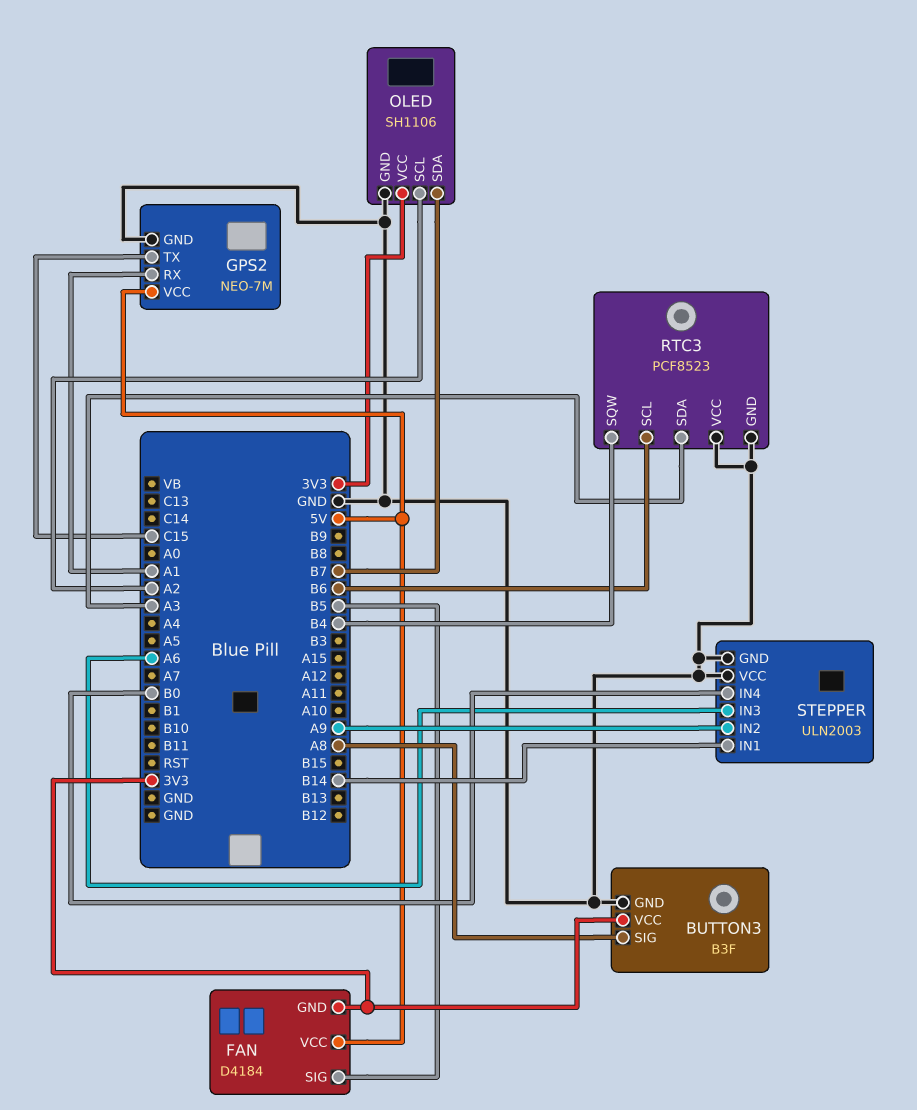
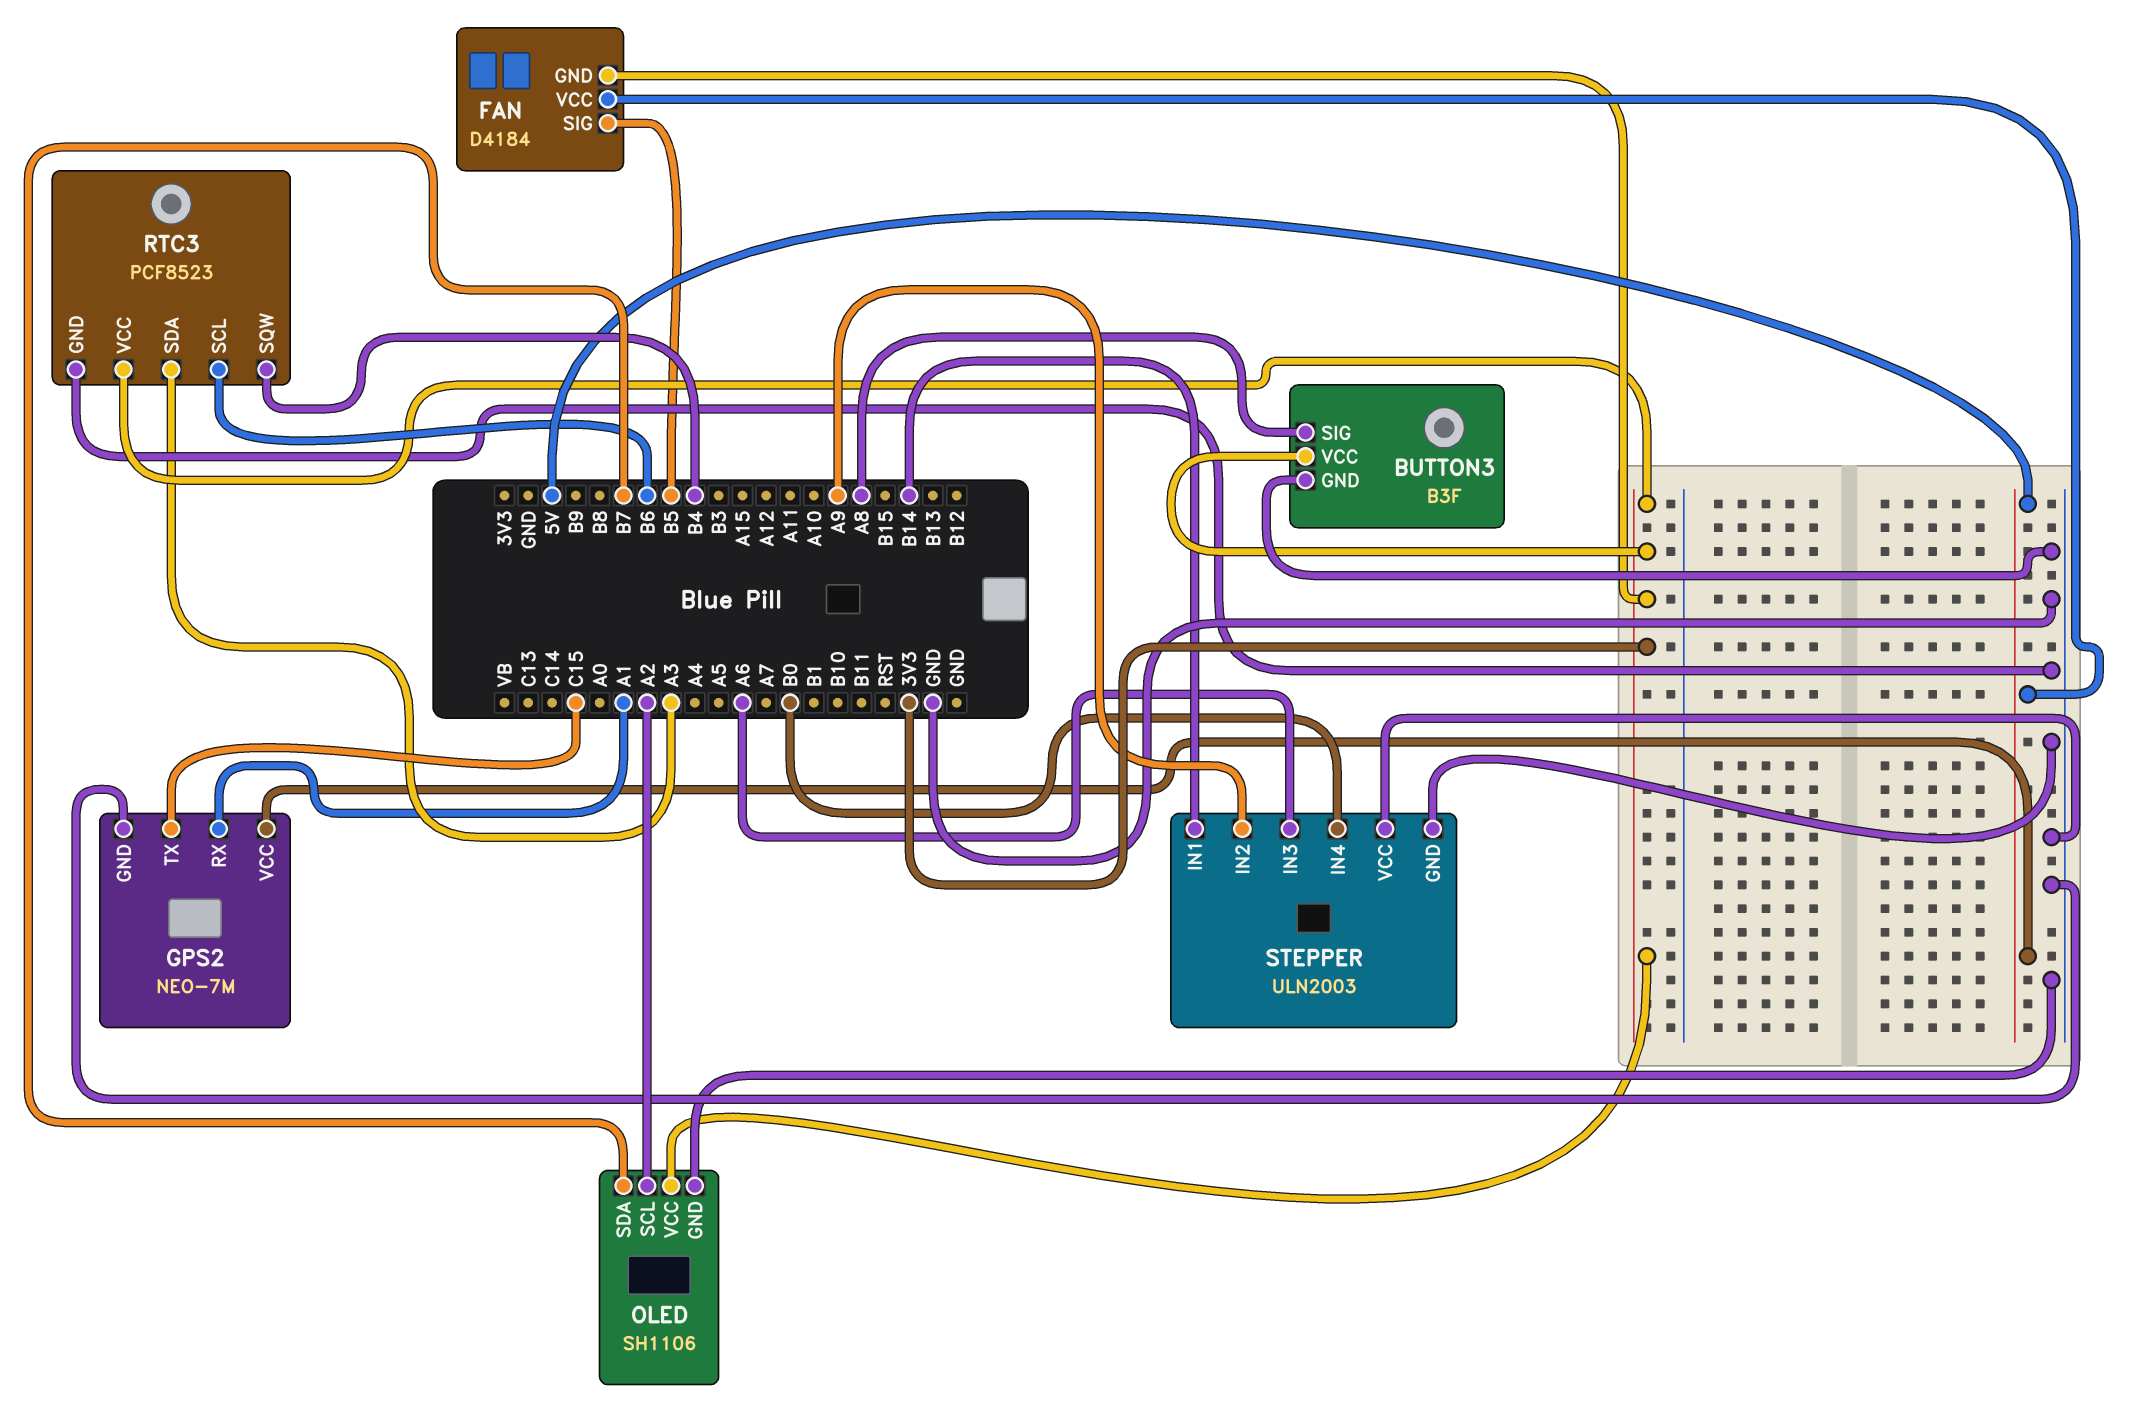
RTC3 pin VCC: GND -> 3V3

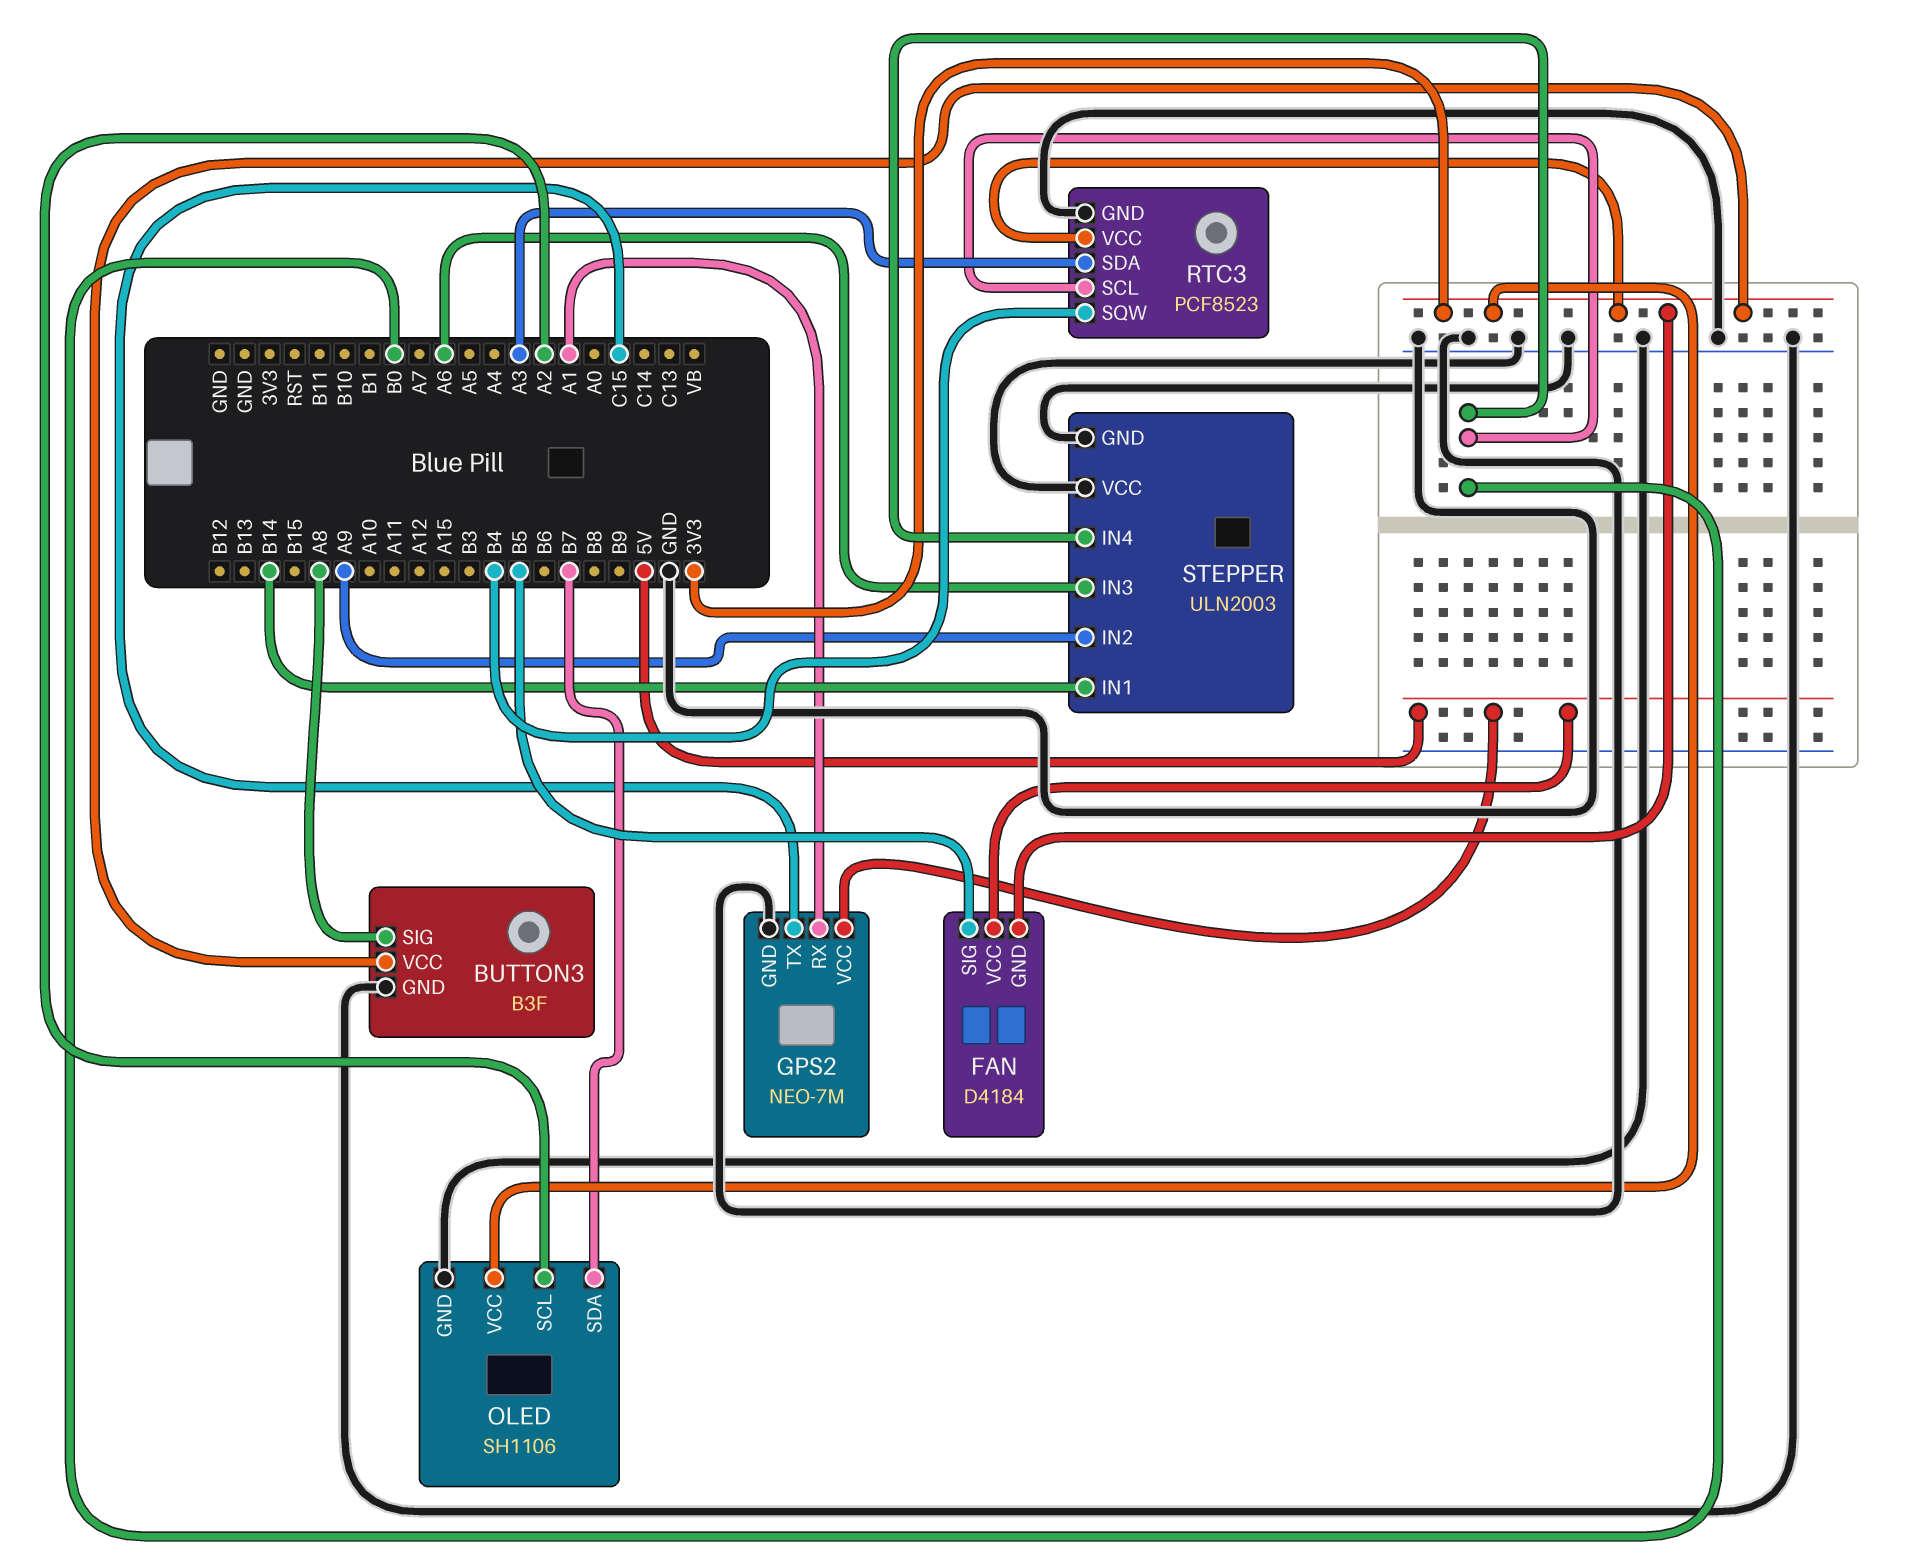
RTC3 pin SCL: B6 -> B0

